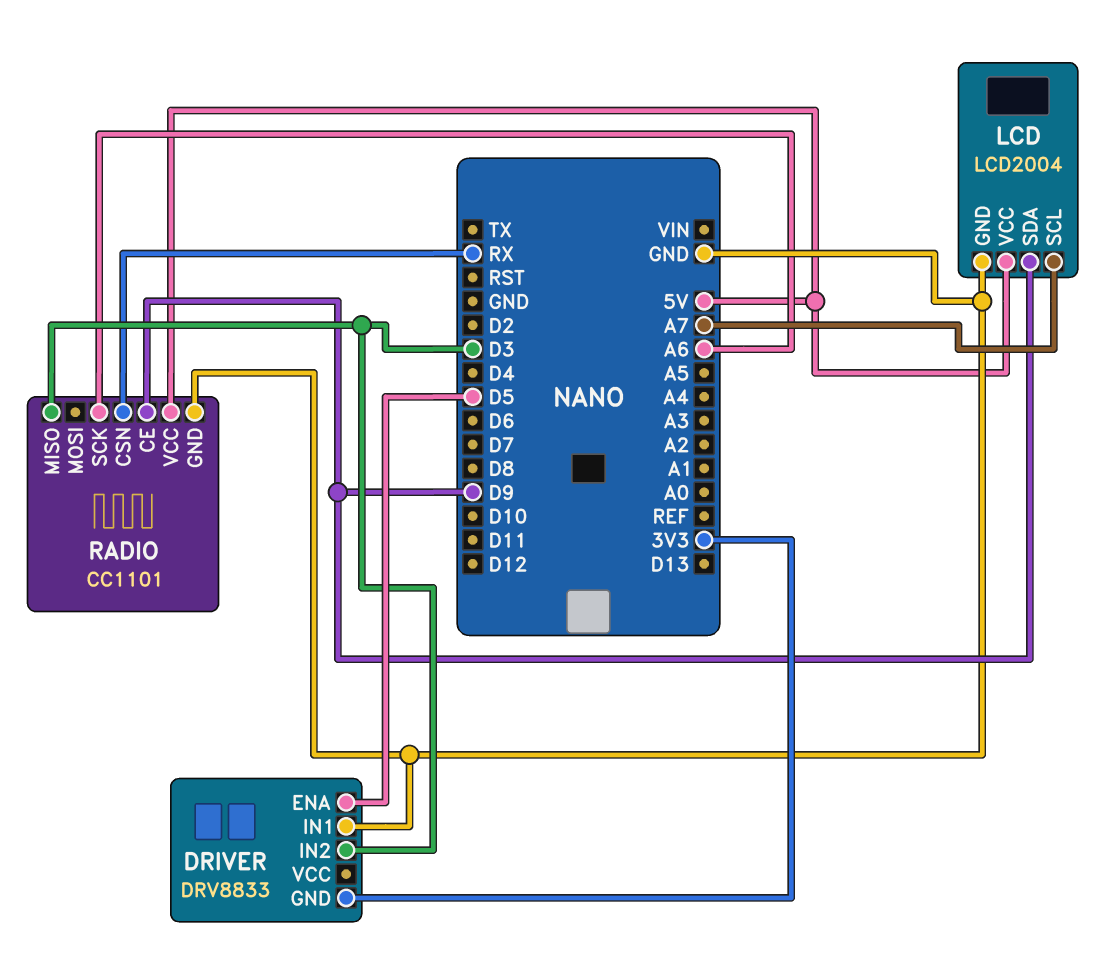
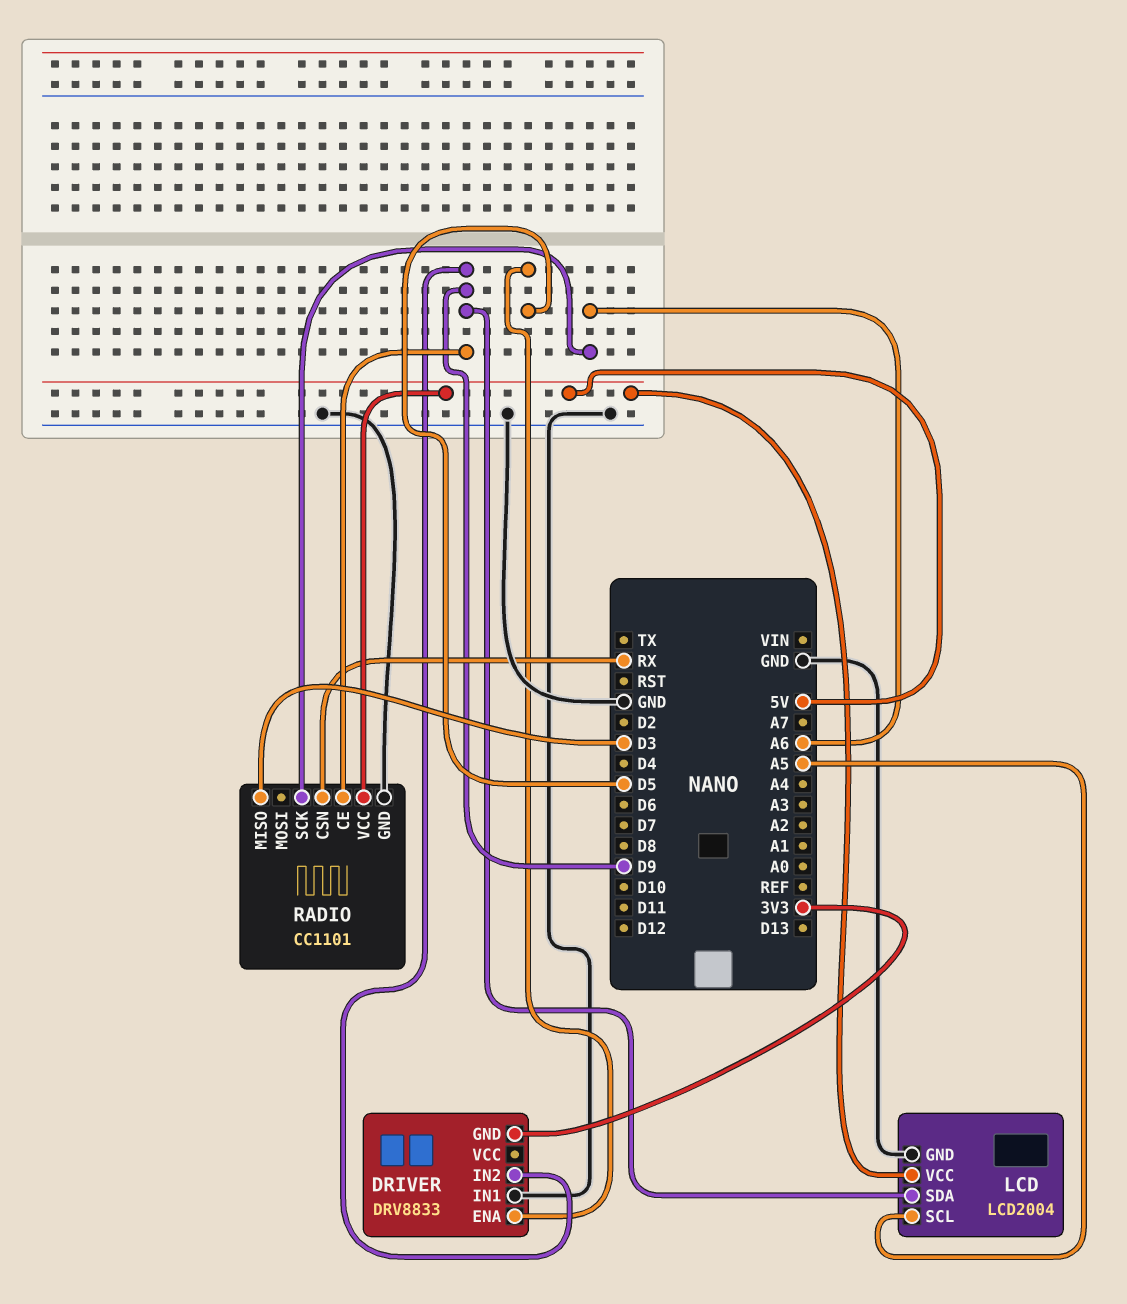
DRIVER pin IN2: D3 -> D9
LCD pin SCL: A7 -> A5

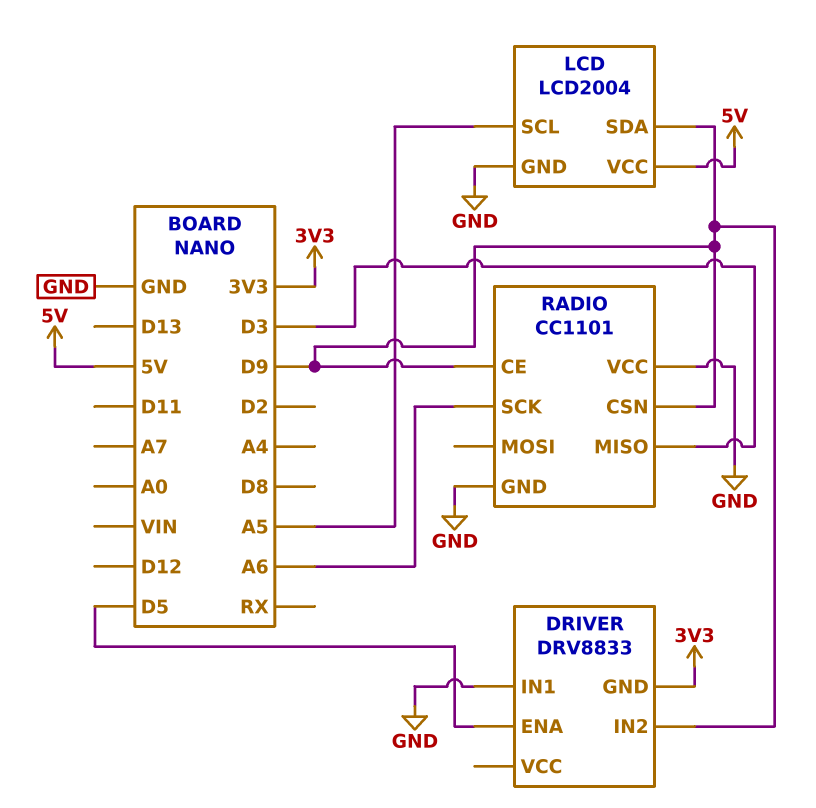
RADIO pin CSN: RX -> D9
RADIO pin VCC: 5V -> GND

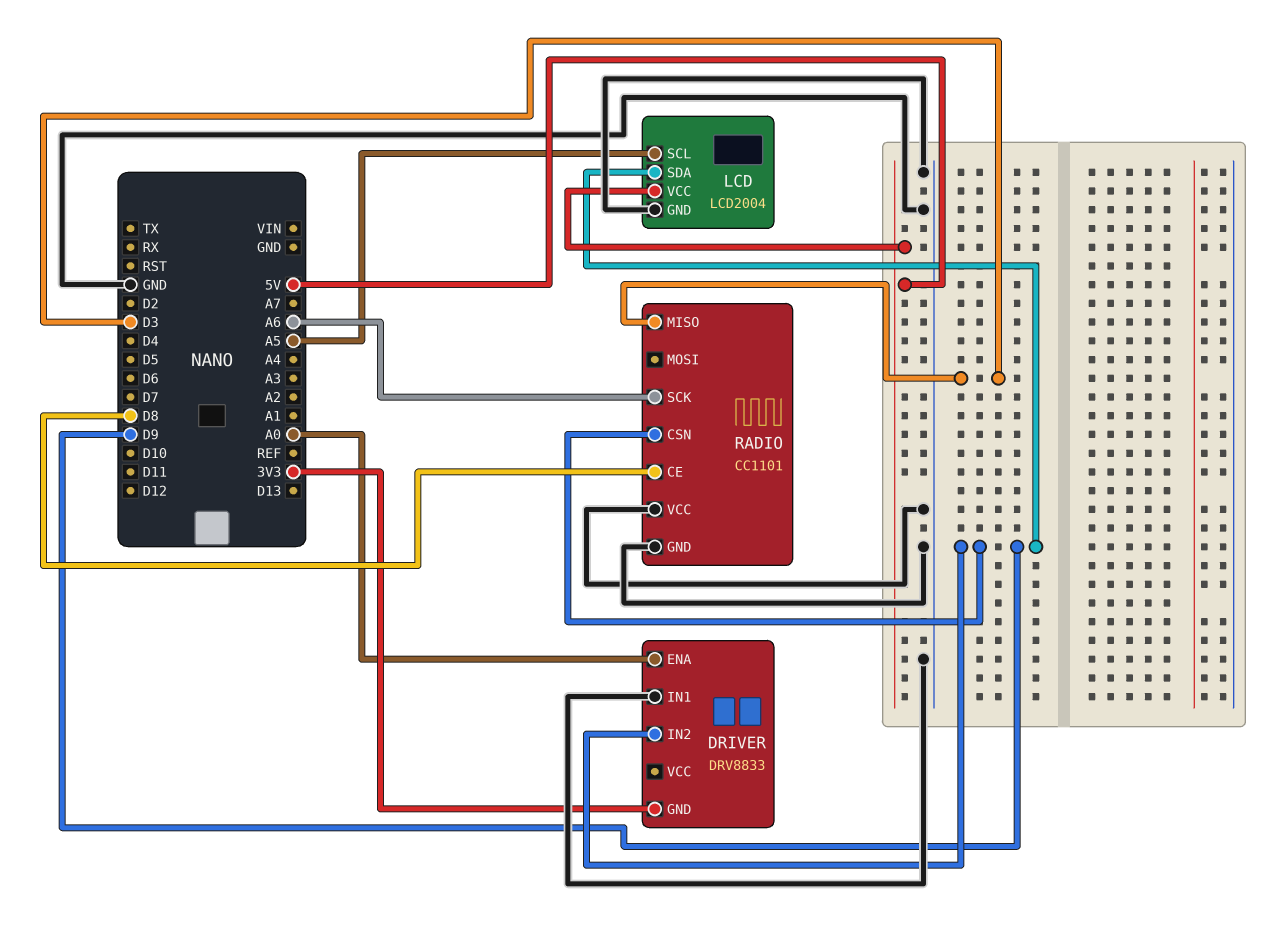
DRIVER pin ENA: D5 -> A0
RADIO pin CE: D9 -> D8

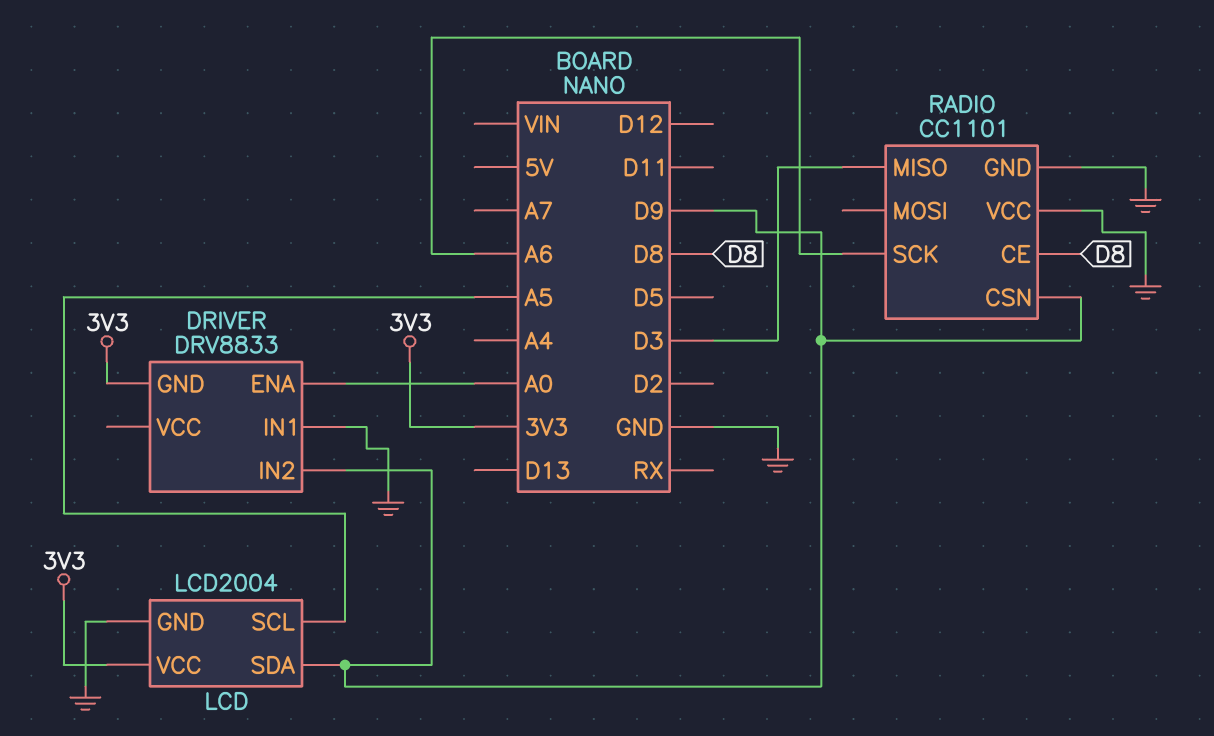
LCD pin VCC: 5V -> 3V3

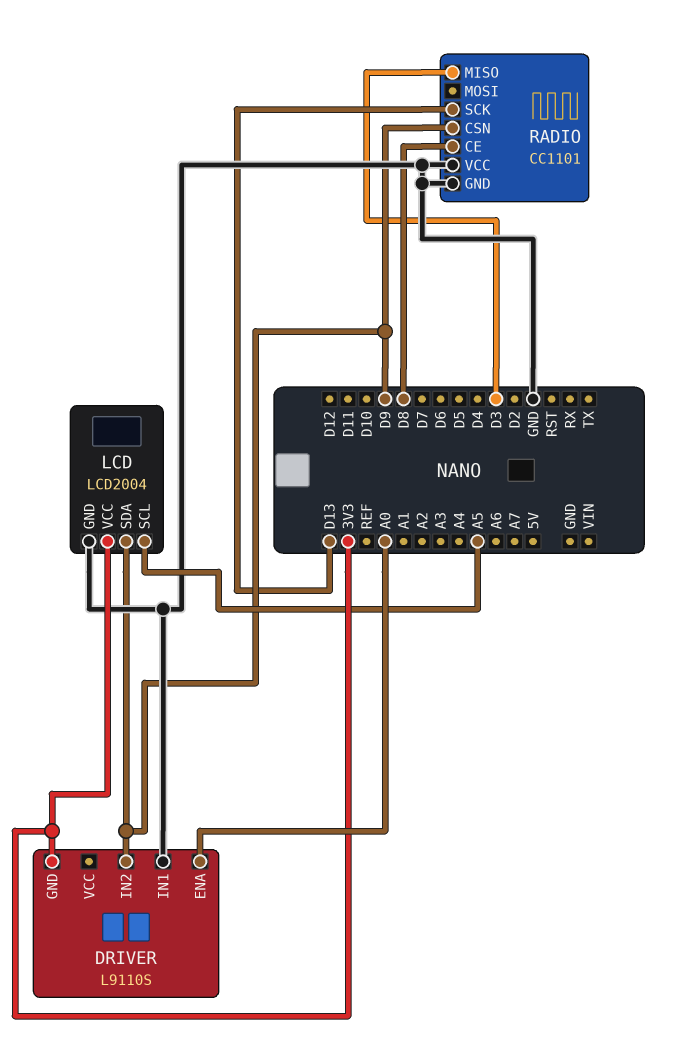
DRIVER: DRV8833 -> L9110S
RADIO pin SCK: A6 -> D13

